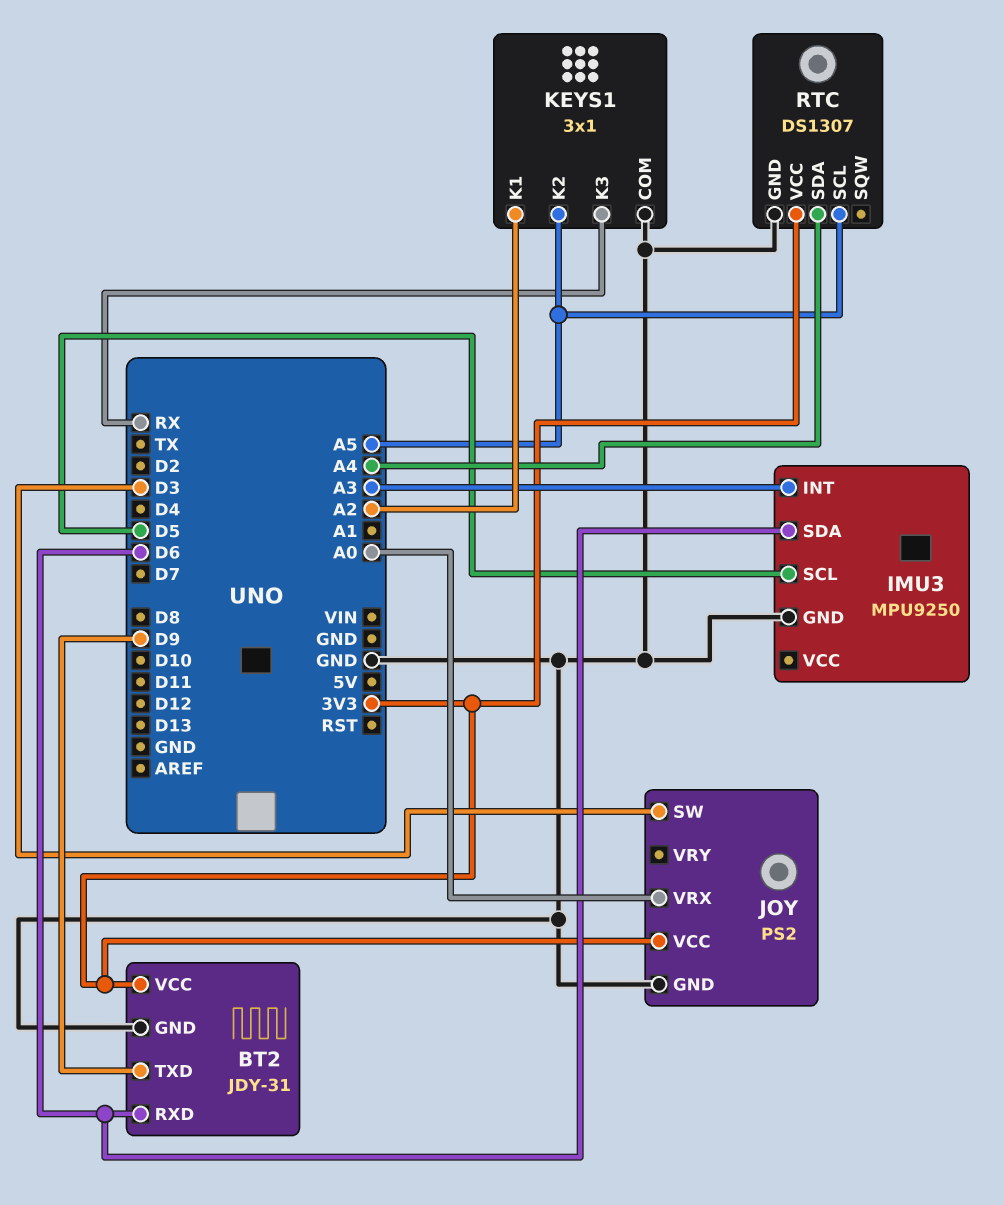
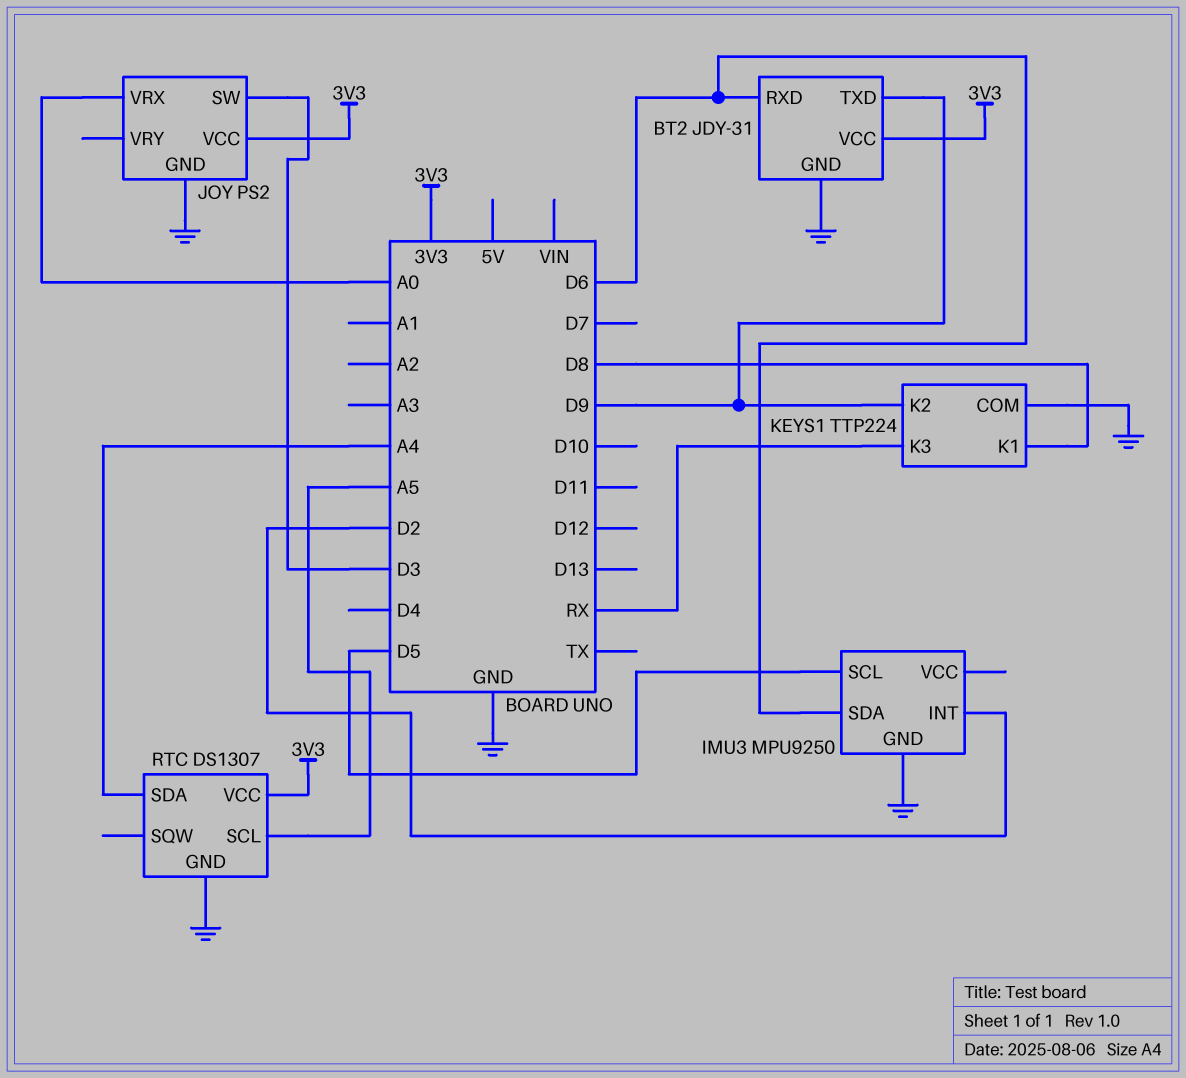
IMU3 pin INT: A3 -> D2
KEYS1: 3x1 -> TTP224
KEYS1 pin K1: A2 -> D8
KEYS1 pin K2: A5 -> D9

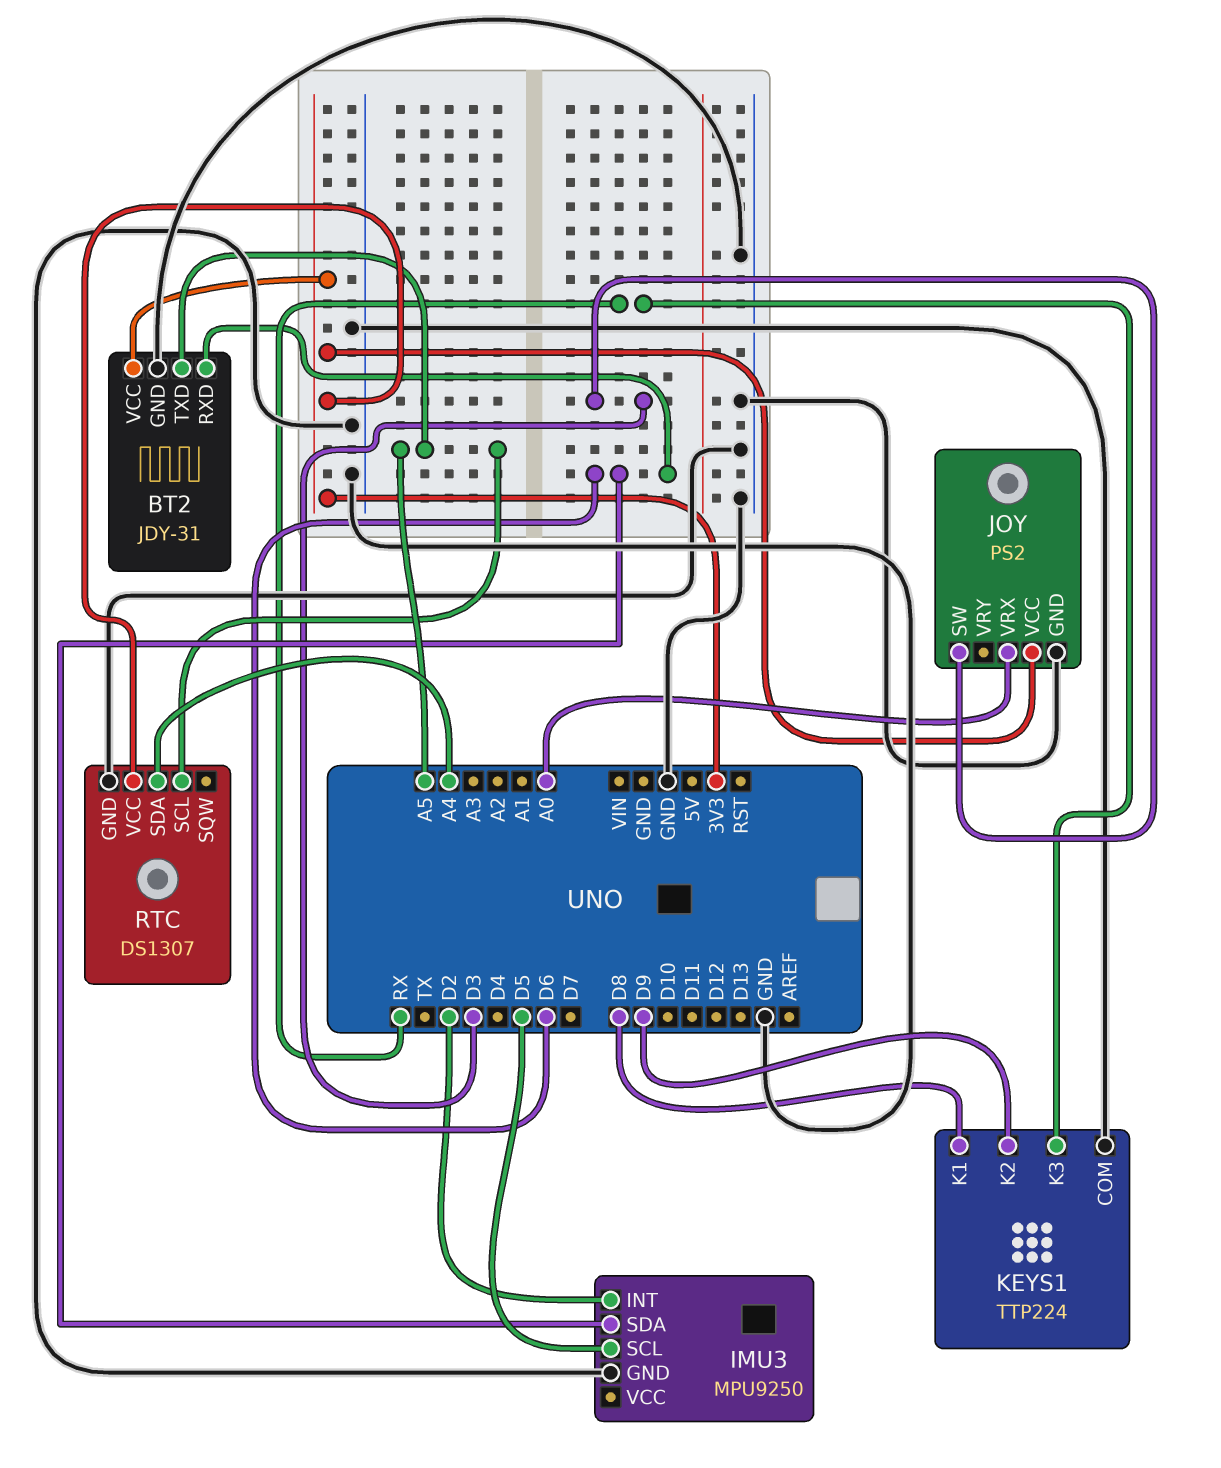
BT2 pin TXD: D9 -> A5

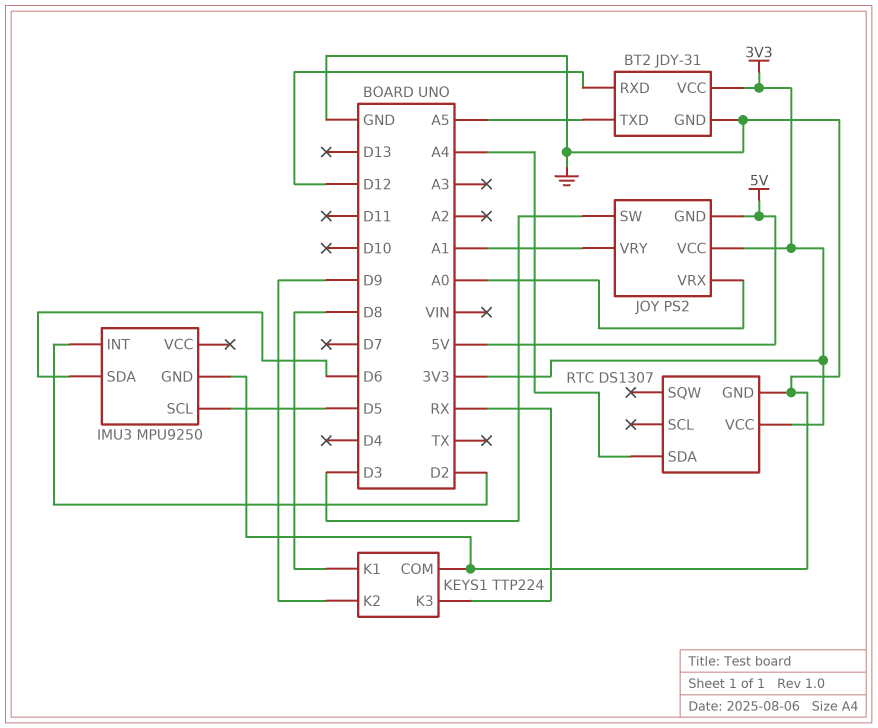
BT2 pin RXD: D6 -> D12
JOY pin GND: GND -> 5V
JOY pin VRY: none -> A1
RTC pin SCL: A5 -> none

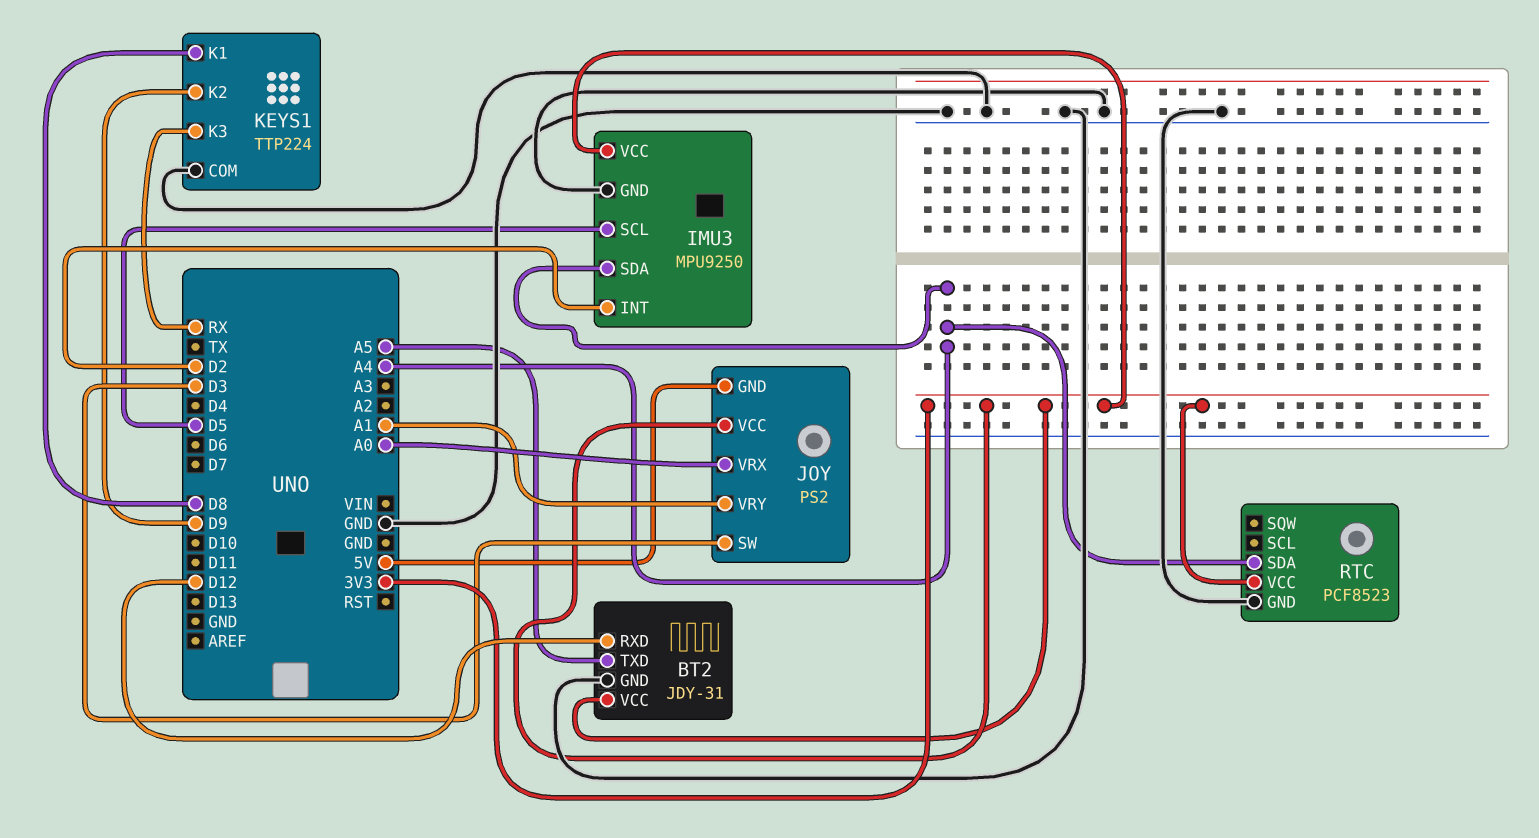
IMU3 pin SDA: D6 -> A4
IMU3 pin VCC: none -> 3V3
RTC: DS1307 -> PCF8523

